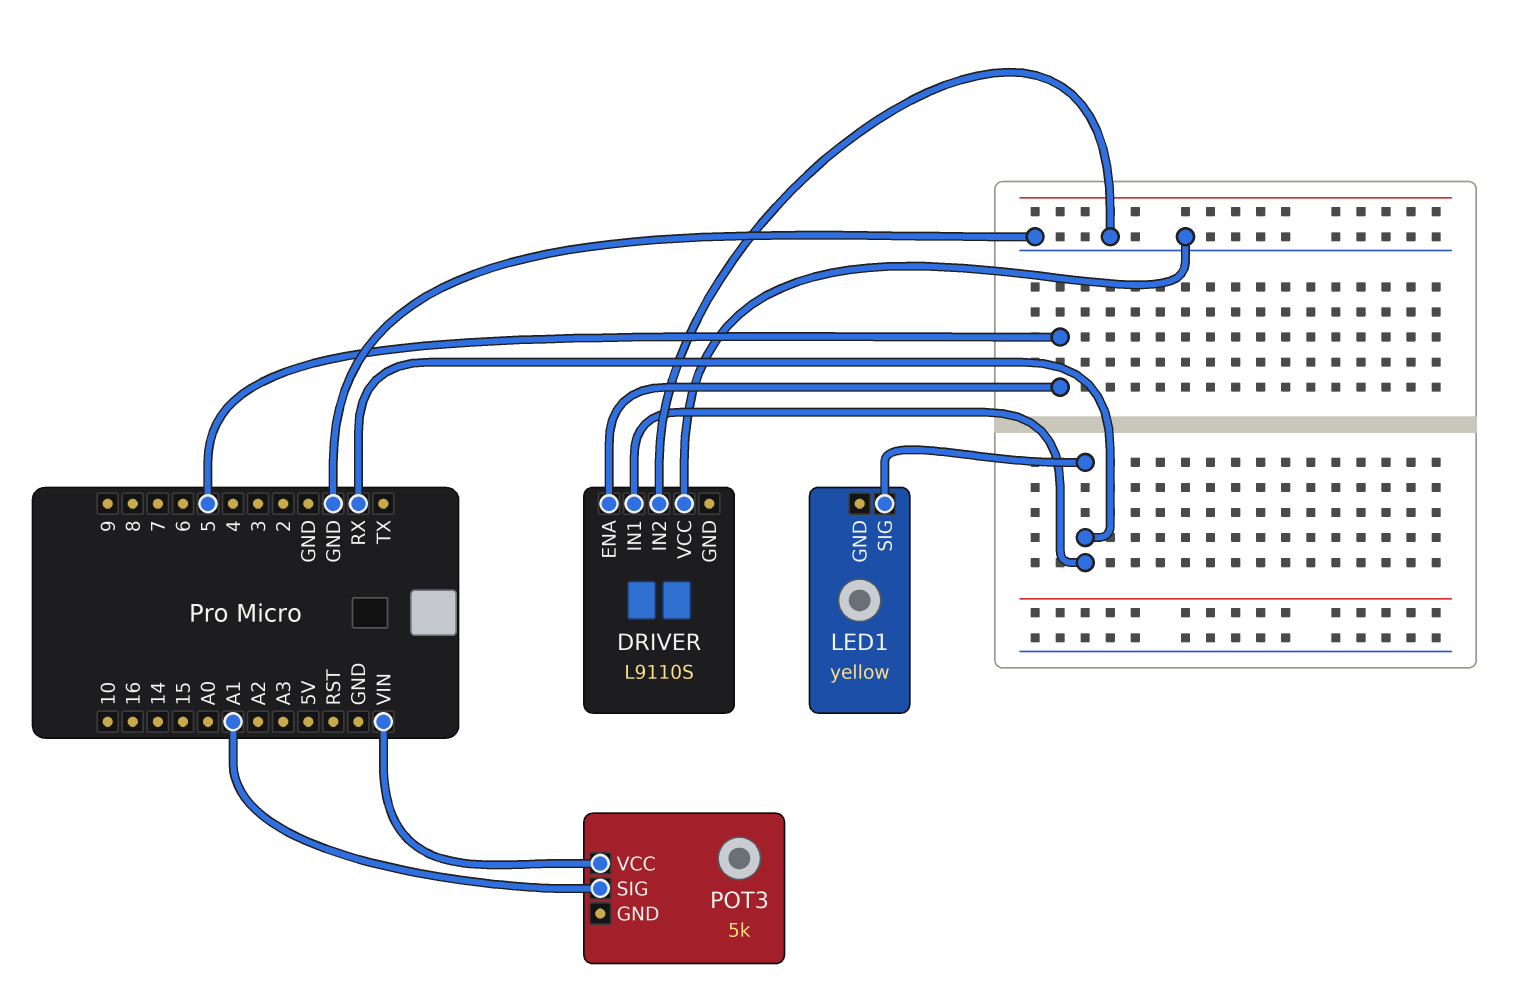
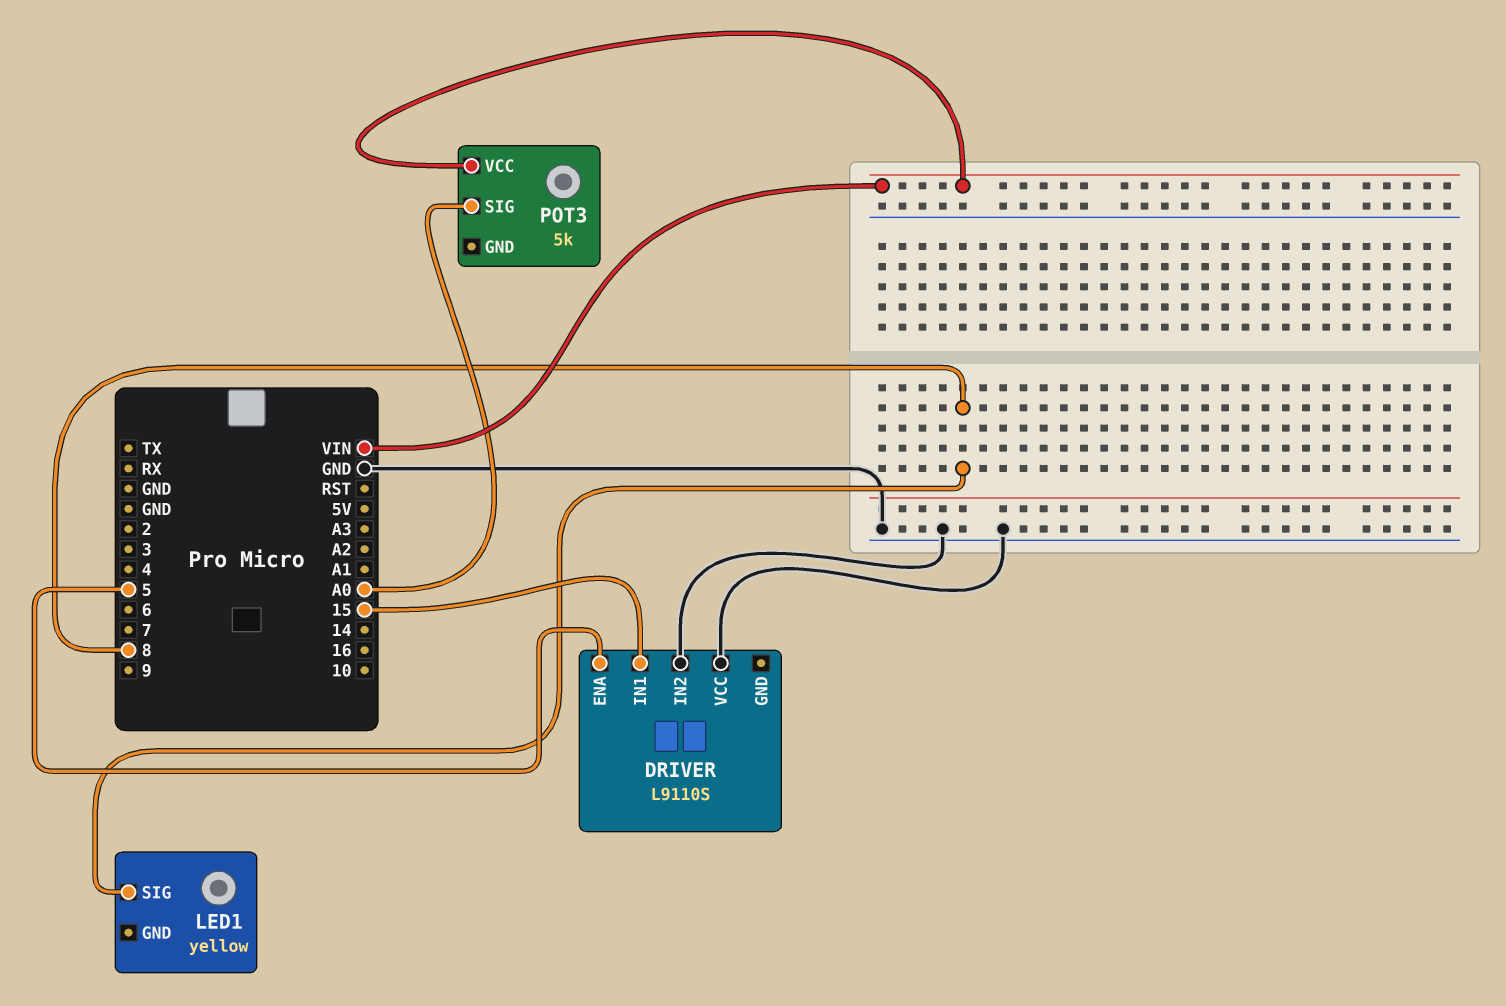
DRIVER pin IN1: RX -> 15
LED1 pin SIG: RX -> 8
POT3 pin SIG: A1 -> A0

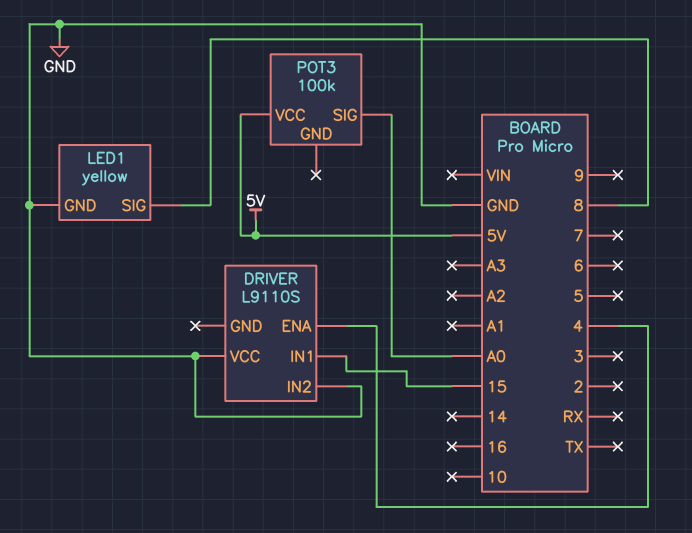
DRIVER pin ENA: 5 -> 4
LED1 pin GND: none -> GND
POT3: 5k -> 100k
POT3 pin VCC: VIN -> 5V

